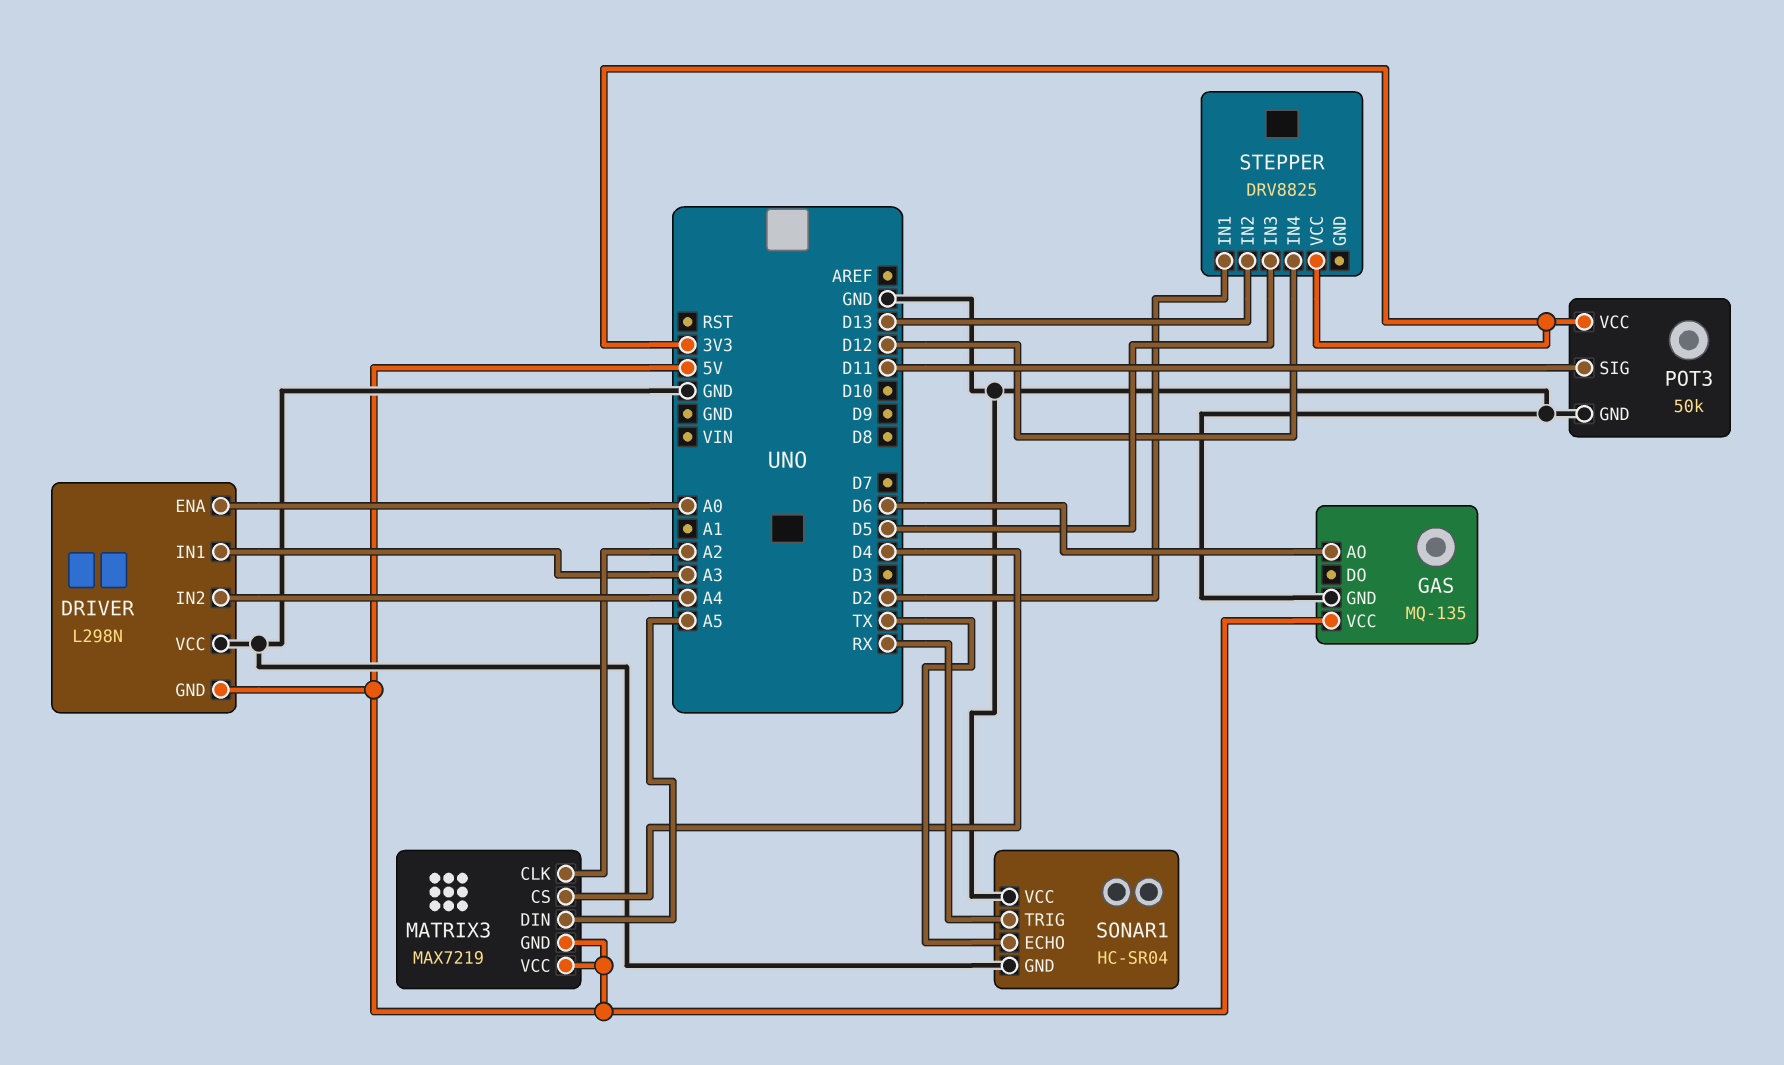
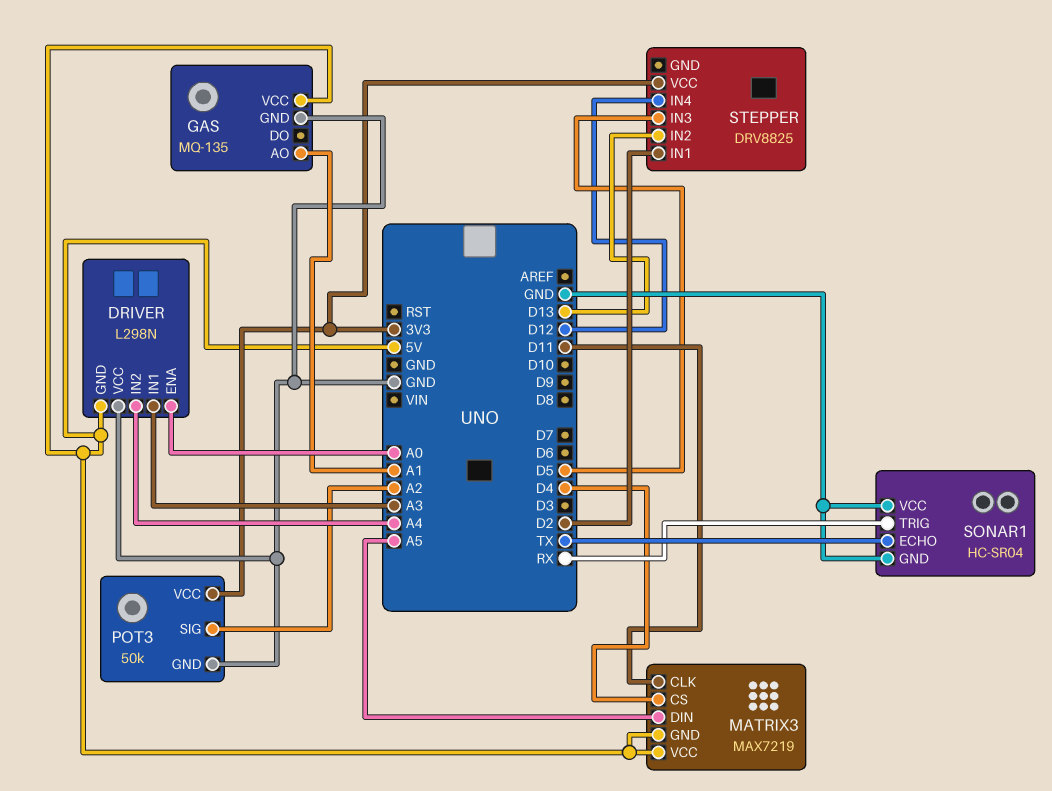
GAS pin AO: D6 -> A1
MATRIX3 pin CLK: A2 -> D11
POT3 pin SIG: D11 -> A2

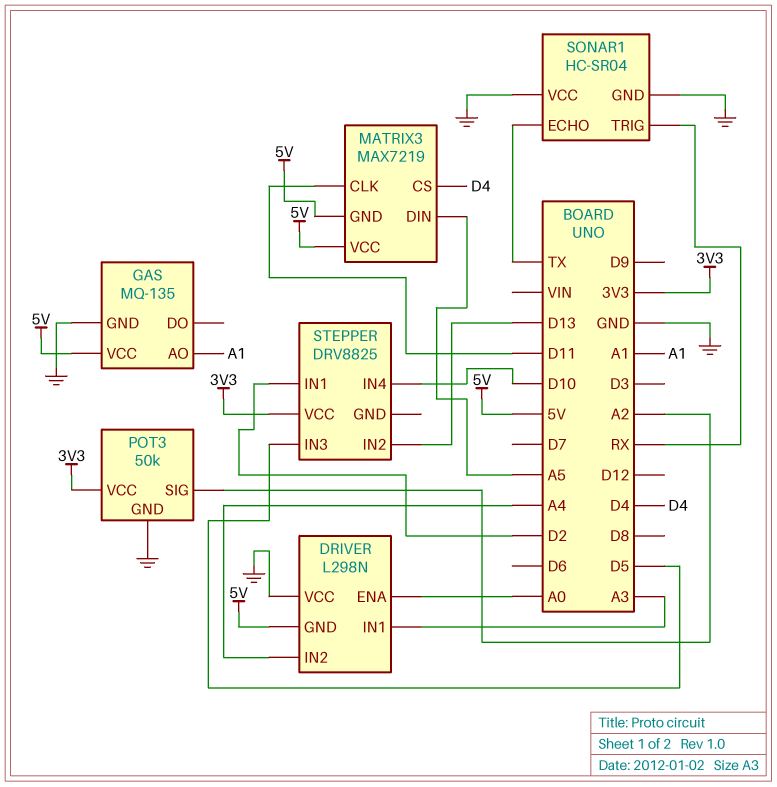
STEPPER pin IN4: D12 -> D10

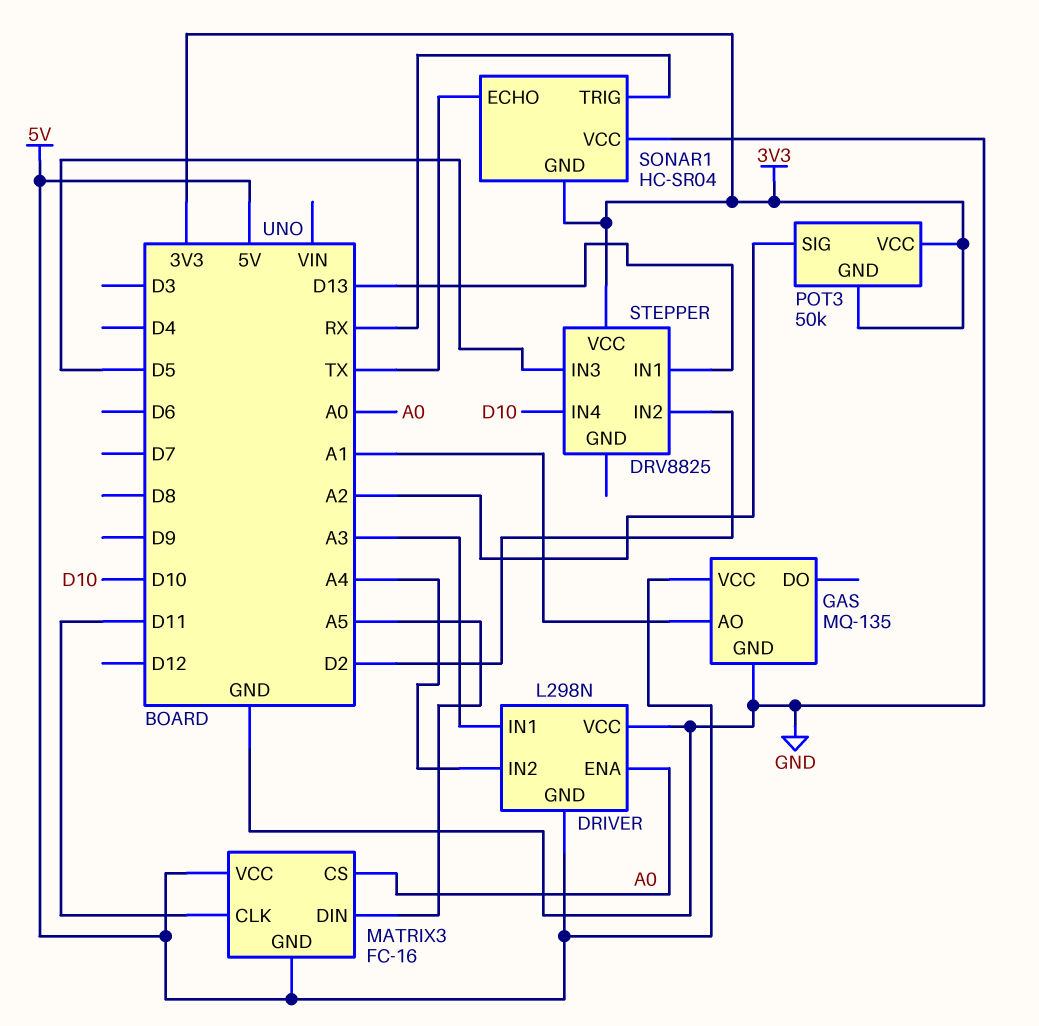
MATRIX3: MAX7219 -> FC-16
MATRIX3 pin CS: D4 -> A0
POT3 pin GND: GND -> 3V3
SONAR1 pin GND: GND -> 3V3
STEPPER pin IN1: D2 -> D13
STEPPER pin IN2: D13 -> D2

